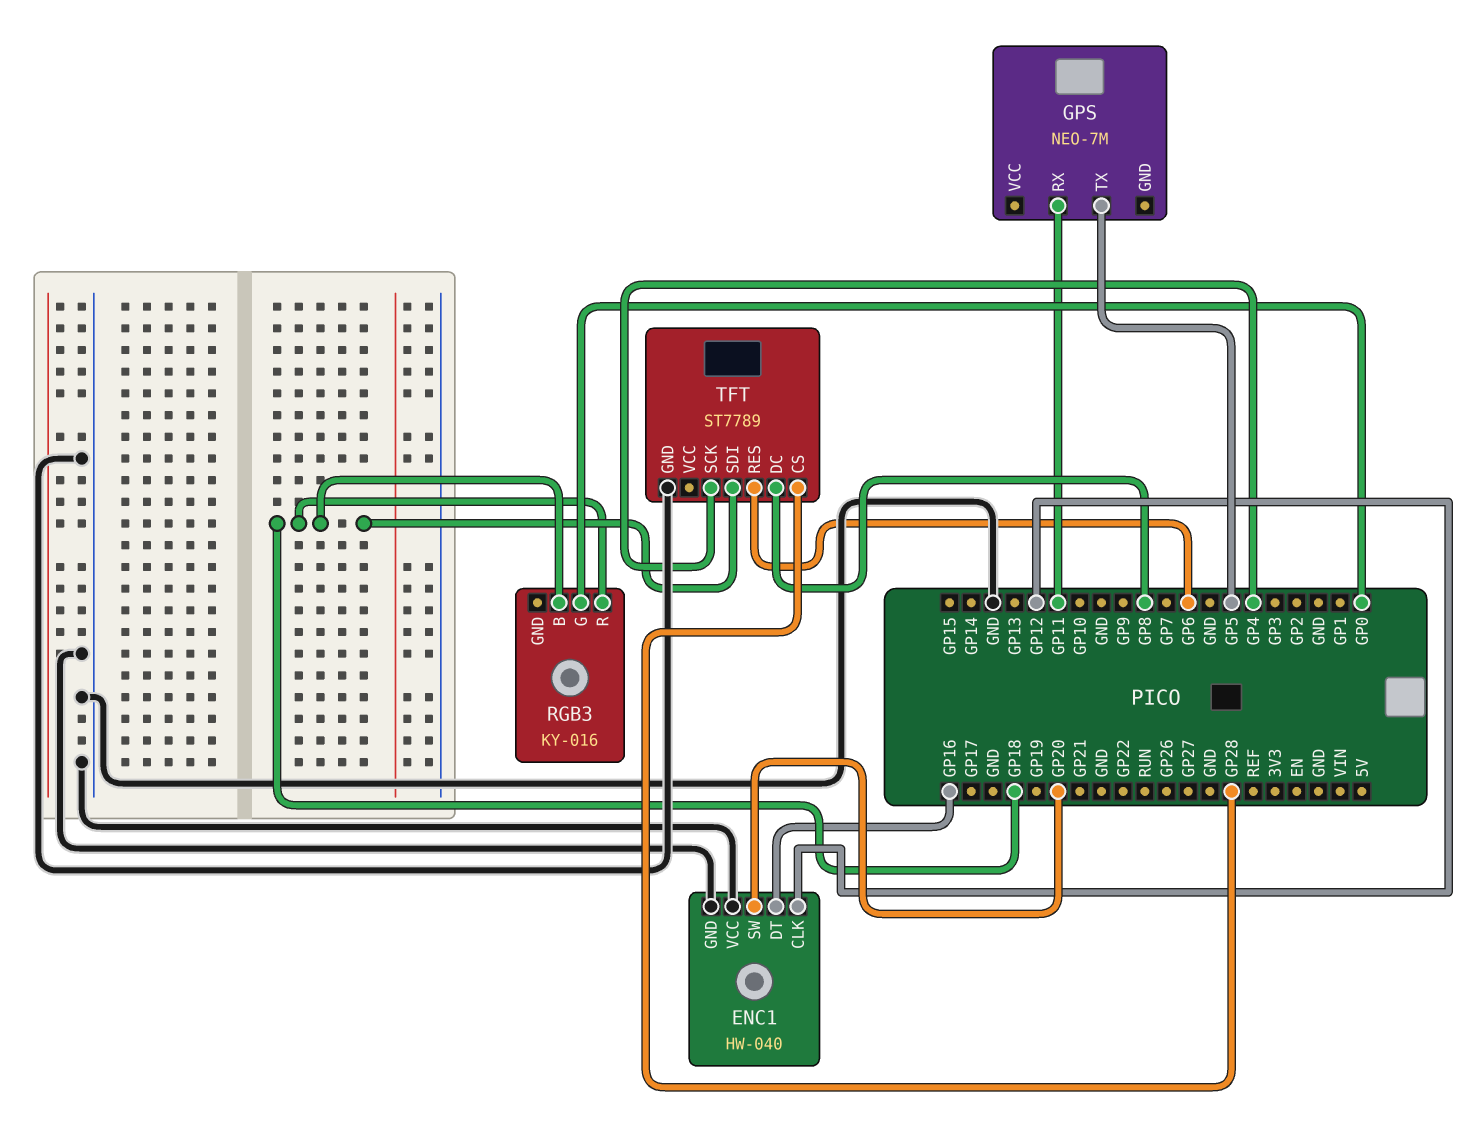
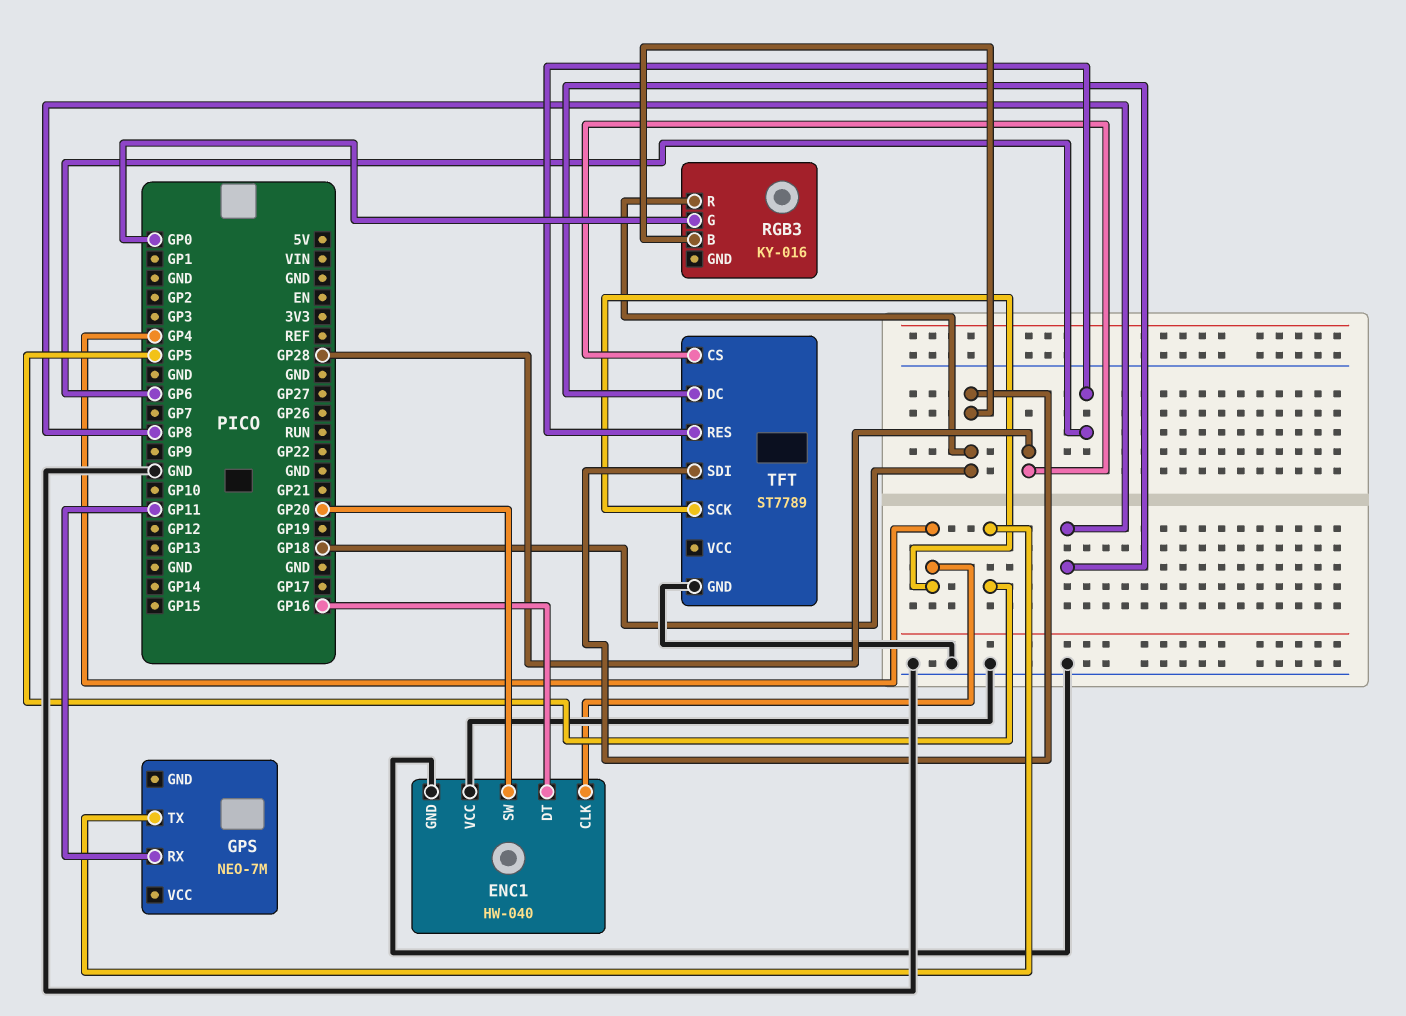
ENC1 pin CLK: GP12 -> GP4

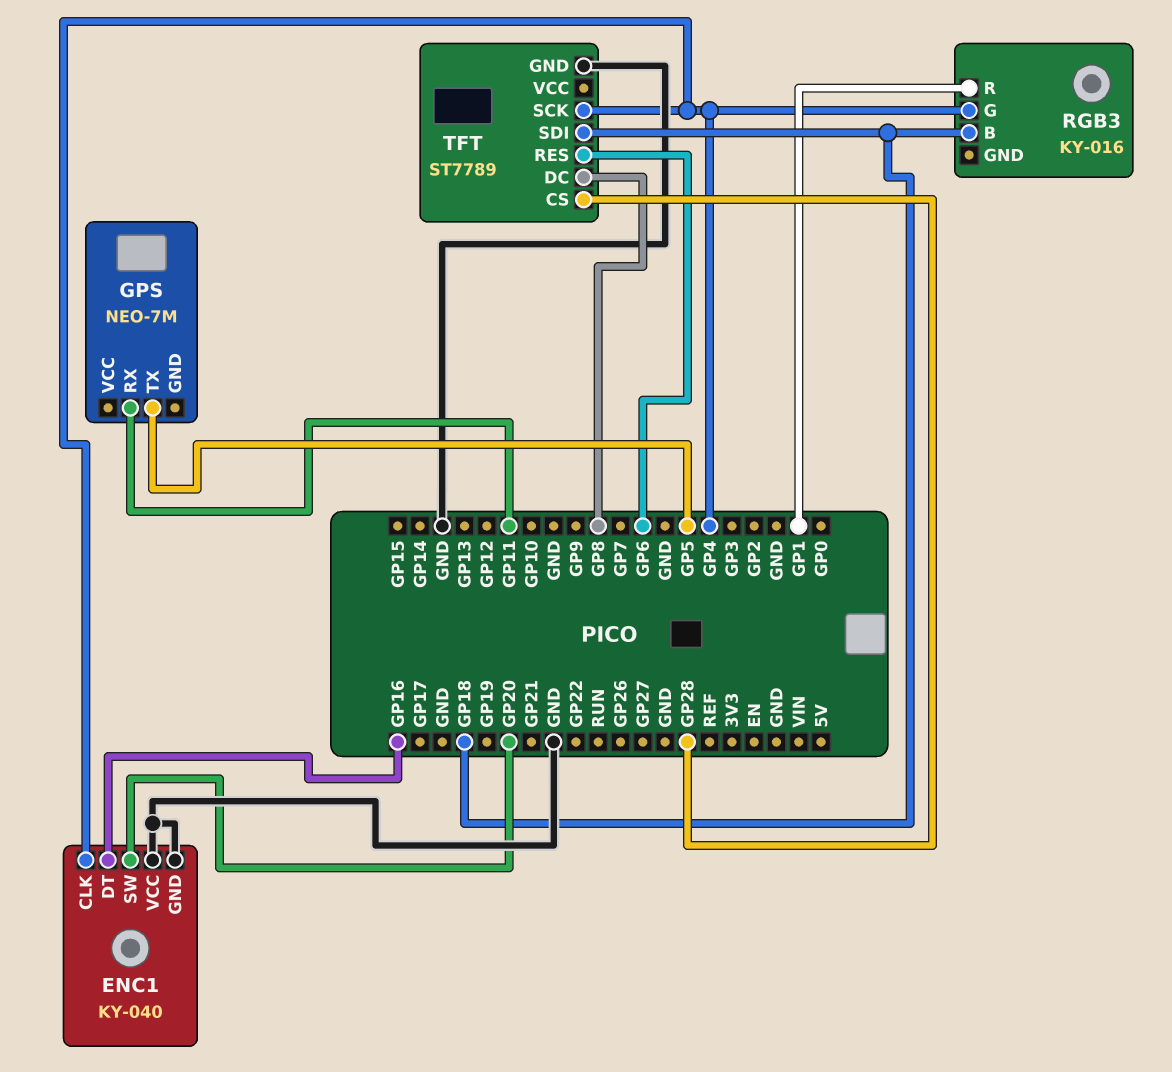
ENC1: HW-040 -> KY-040
RGB3 pin G: GP0 -> GP4
RGB3 pin R: GP18 -> GP1

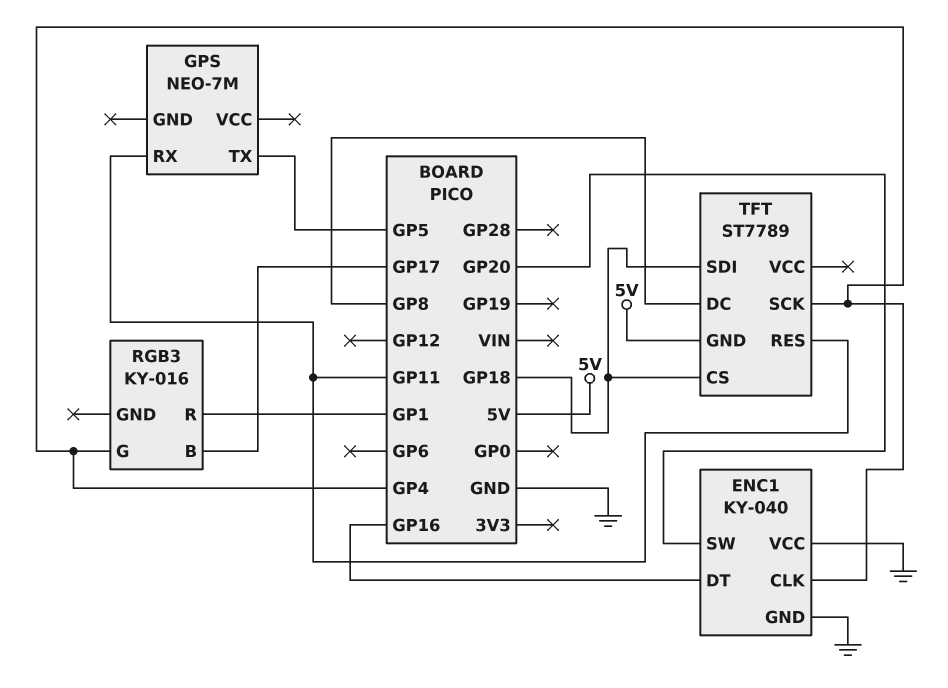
RGB3 pin B: GP18 -> GP17
TFT pin CS: GP28 -> GP18
TFT pin GND: GND -> 5V
TFT pin RES: GP6 -> GP11

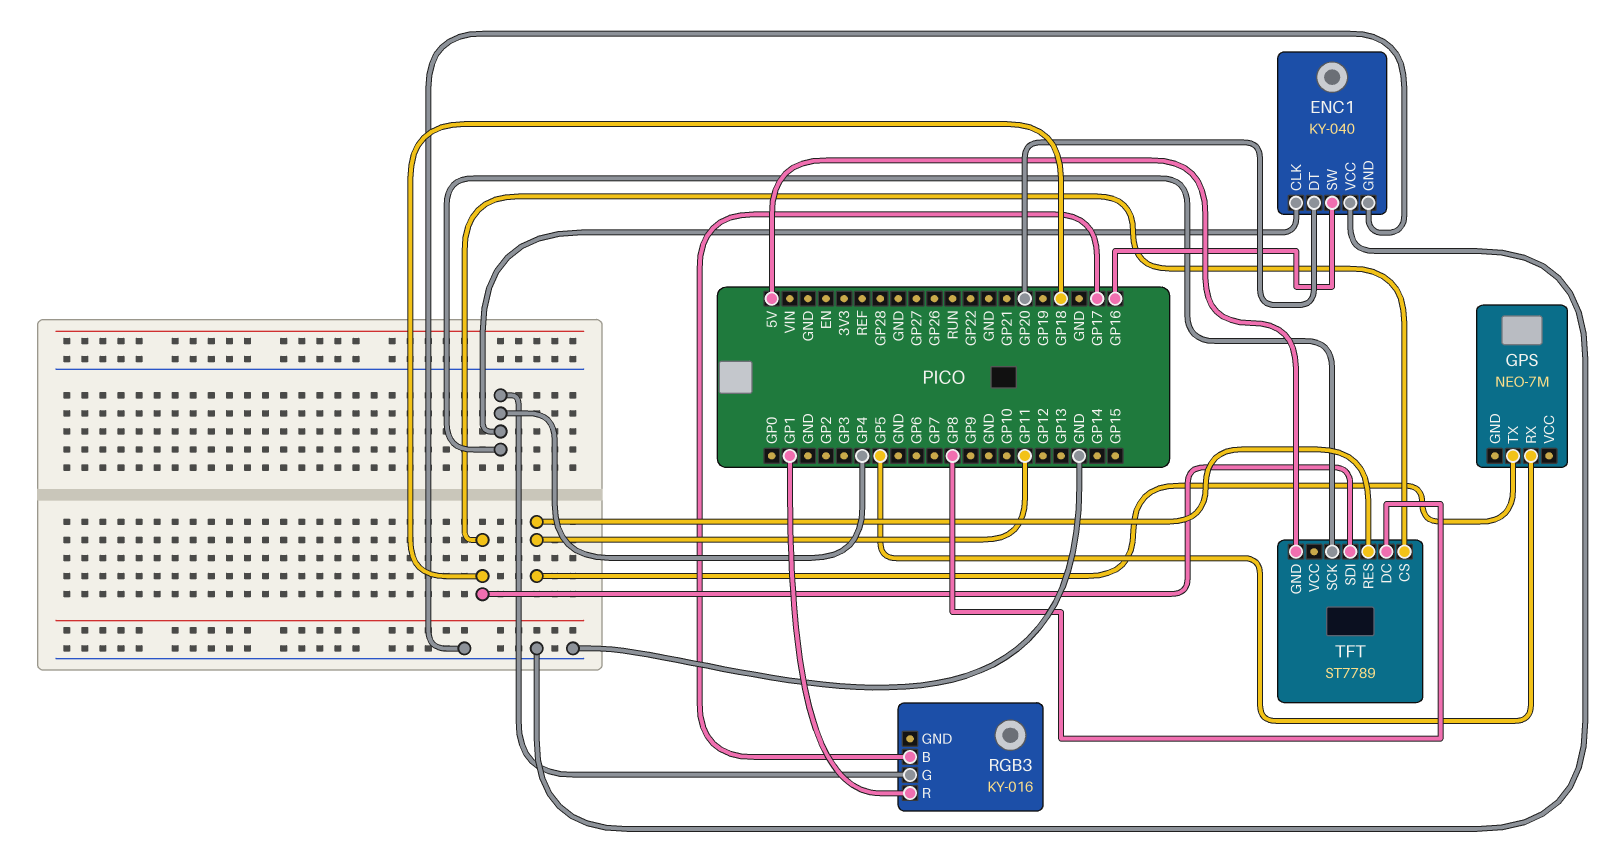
ENC1 pin DT: GP16 -> GP20
ENC1 pin SW: GP20 -> GP16
GPS pin RX: GP11 -> GP5
GPS pin TX: GP5 -> GP11

